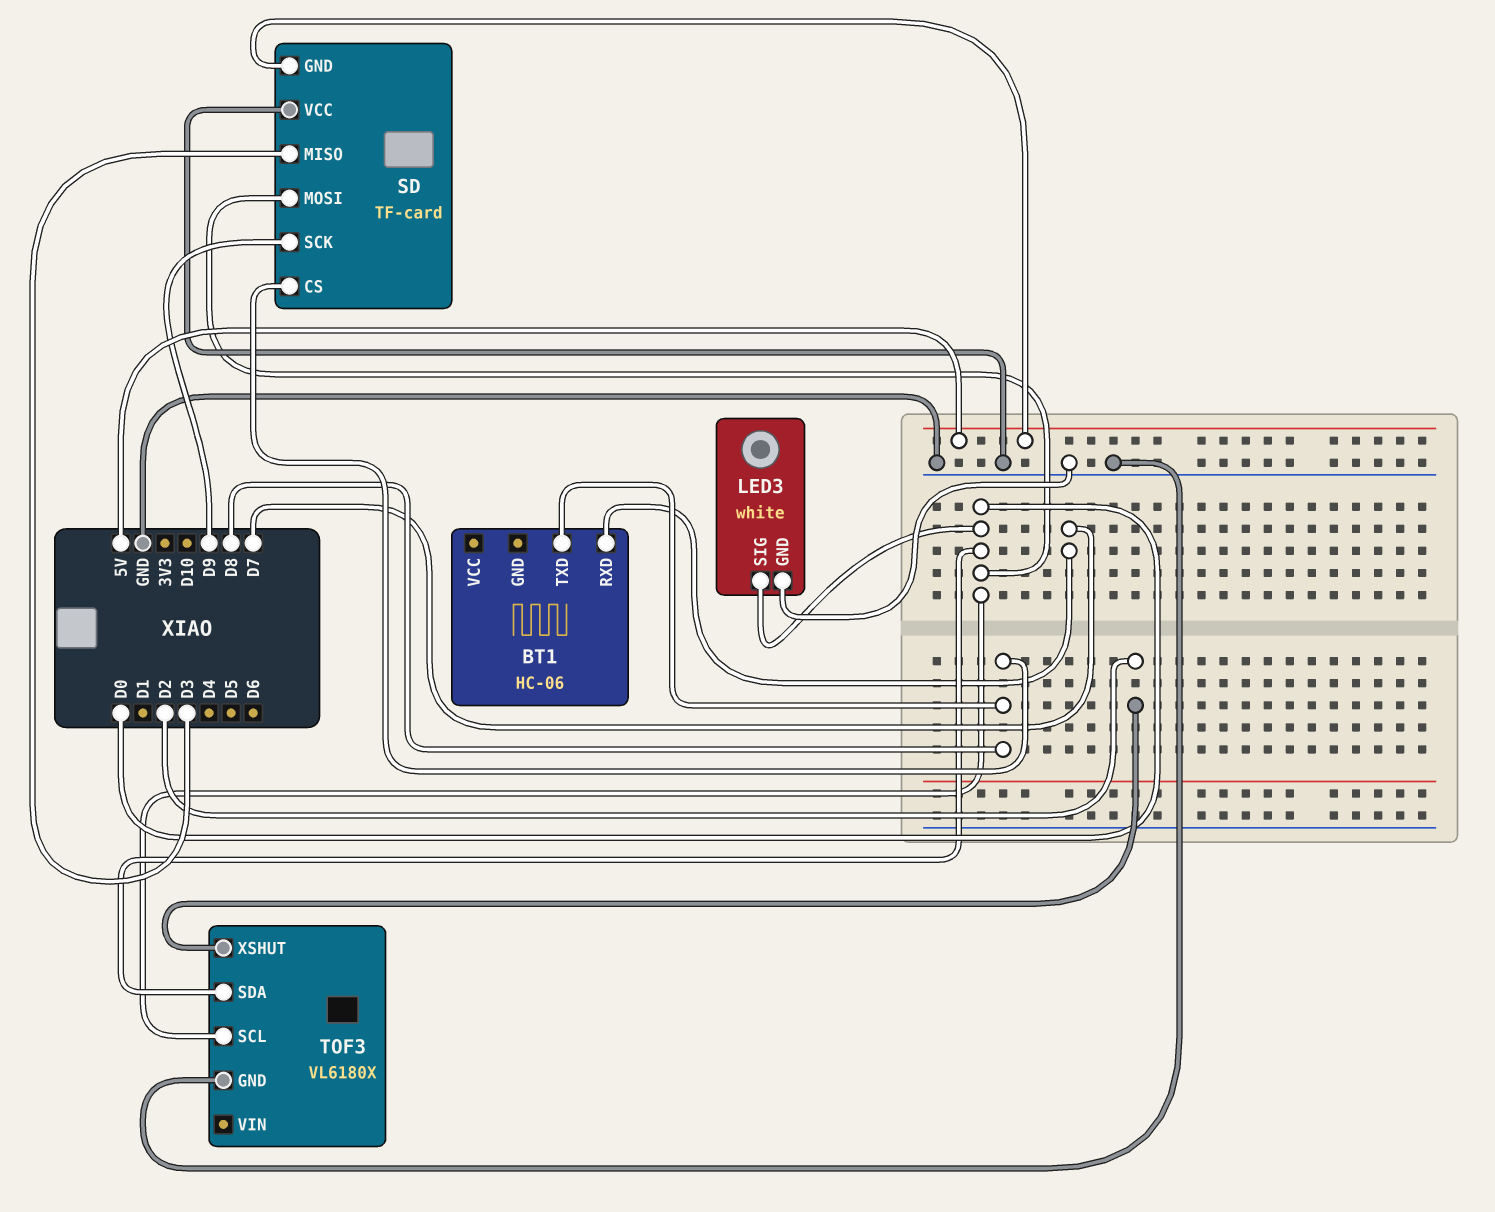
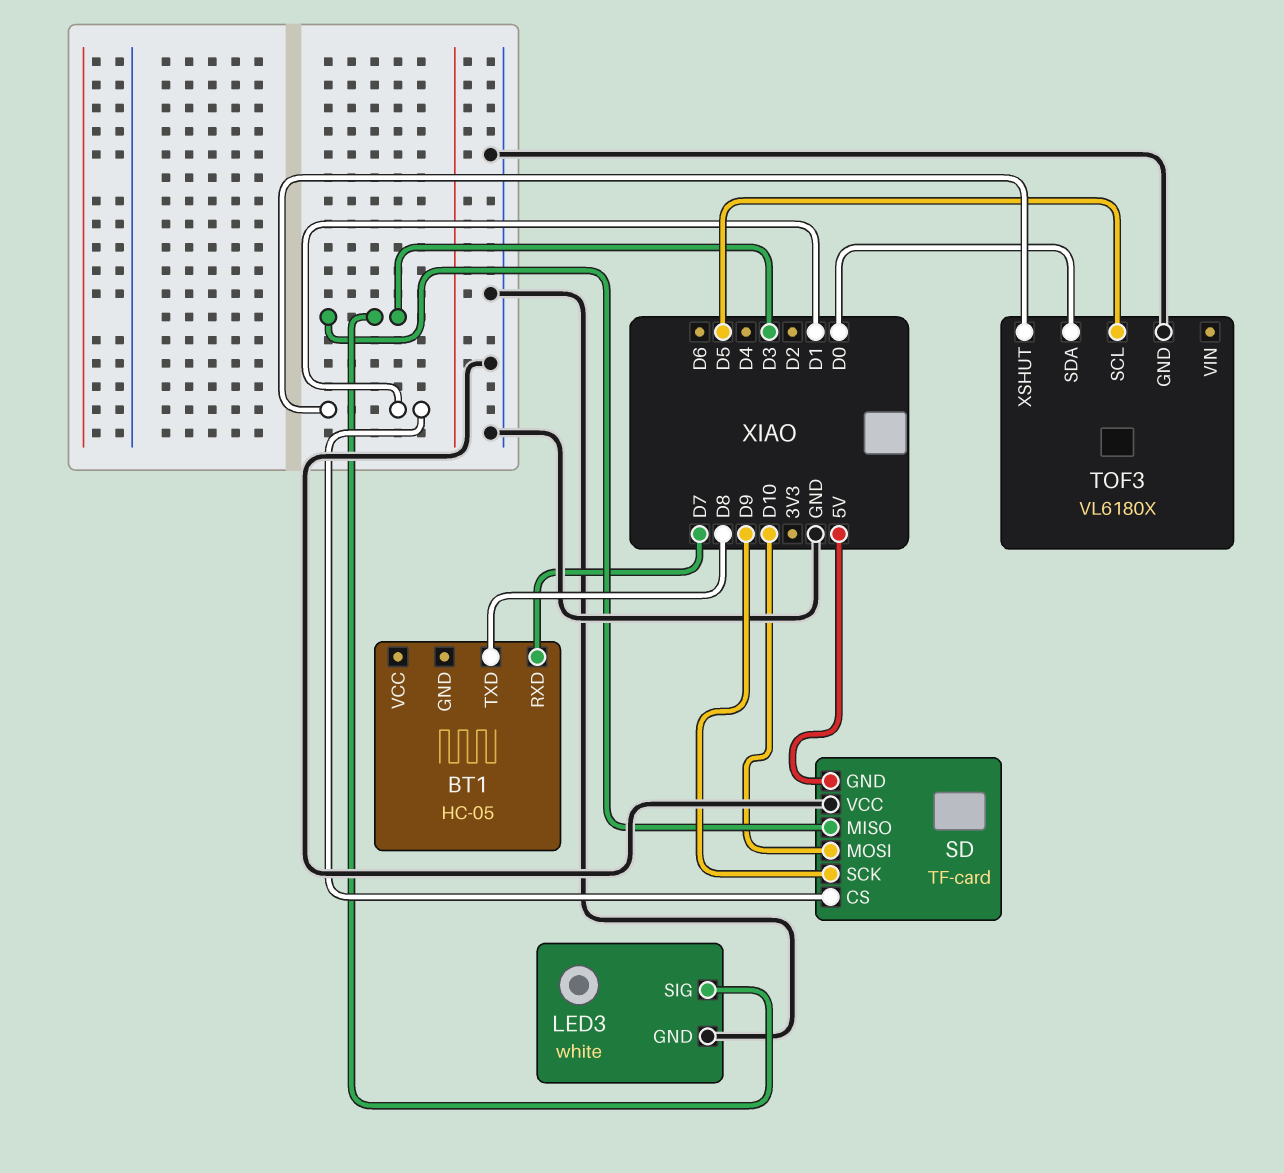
BT1: HC-06 -> HC-05
LED3 pin SIG: D0 -> D3
SD pin CS: D8 -> D1
SD pin MOSI: D0 -> D10
TOF3 pin SCL: D0 -> D5
TOF3 pin XSHUT: D2 -> D1

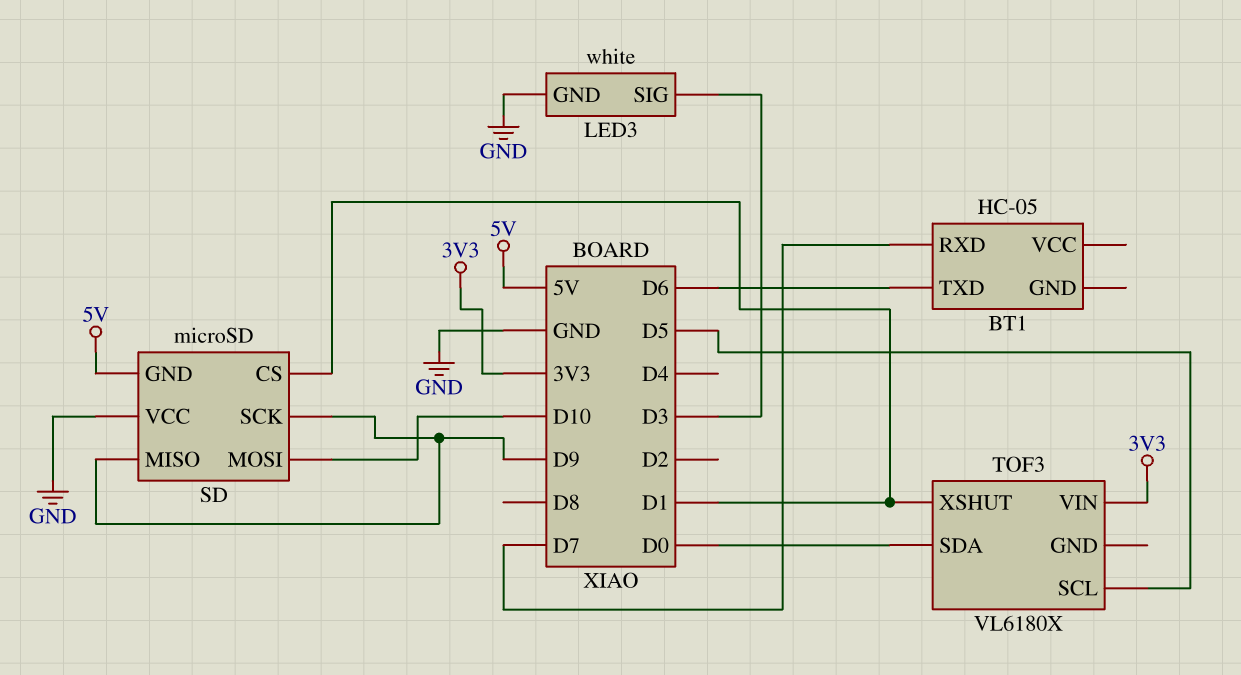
BT1 pin TXD: D8 -> D6
SD: TF-card -> microSD
SD pin MISO: D3 -> D9
TOF3 pin GND: GND -> none
TOF3 pin VIN: none -> 3V3

